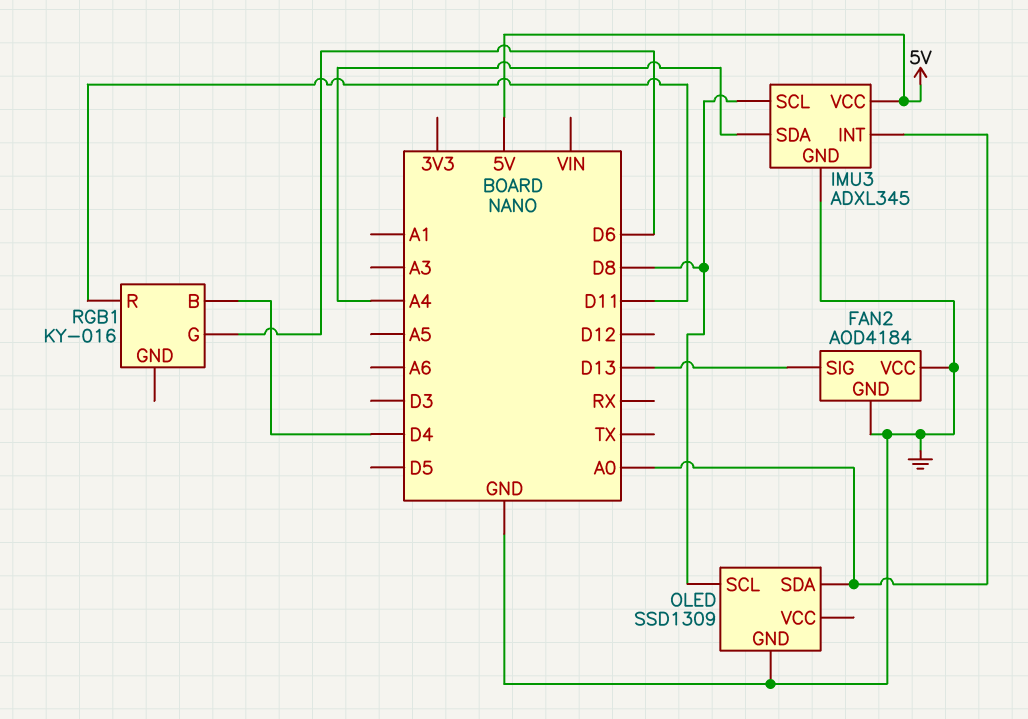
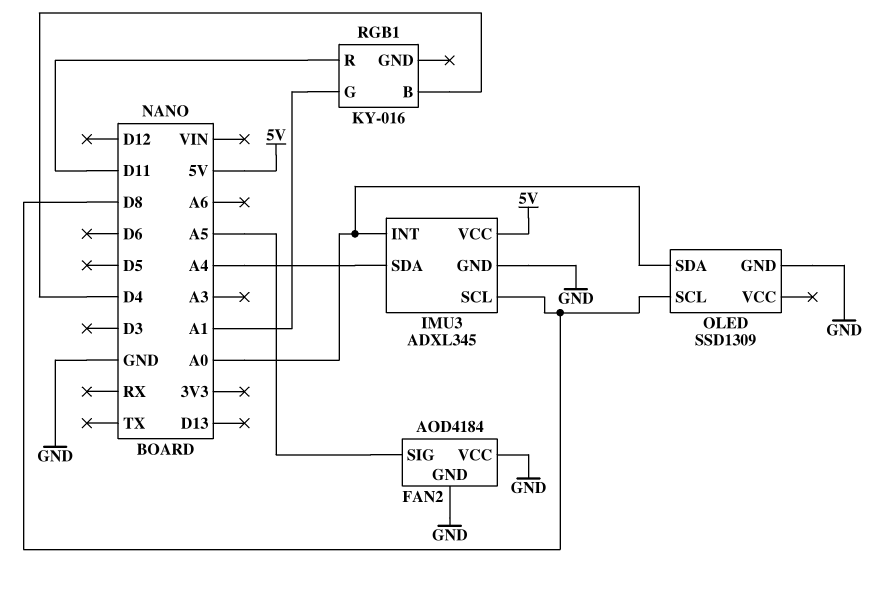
FAN2 pin SIG: D13 -> A5
RGB1 pin G: D6 -> A1

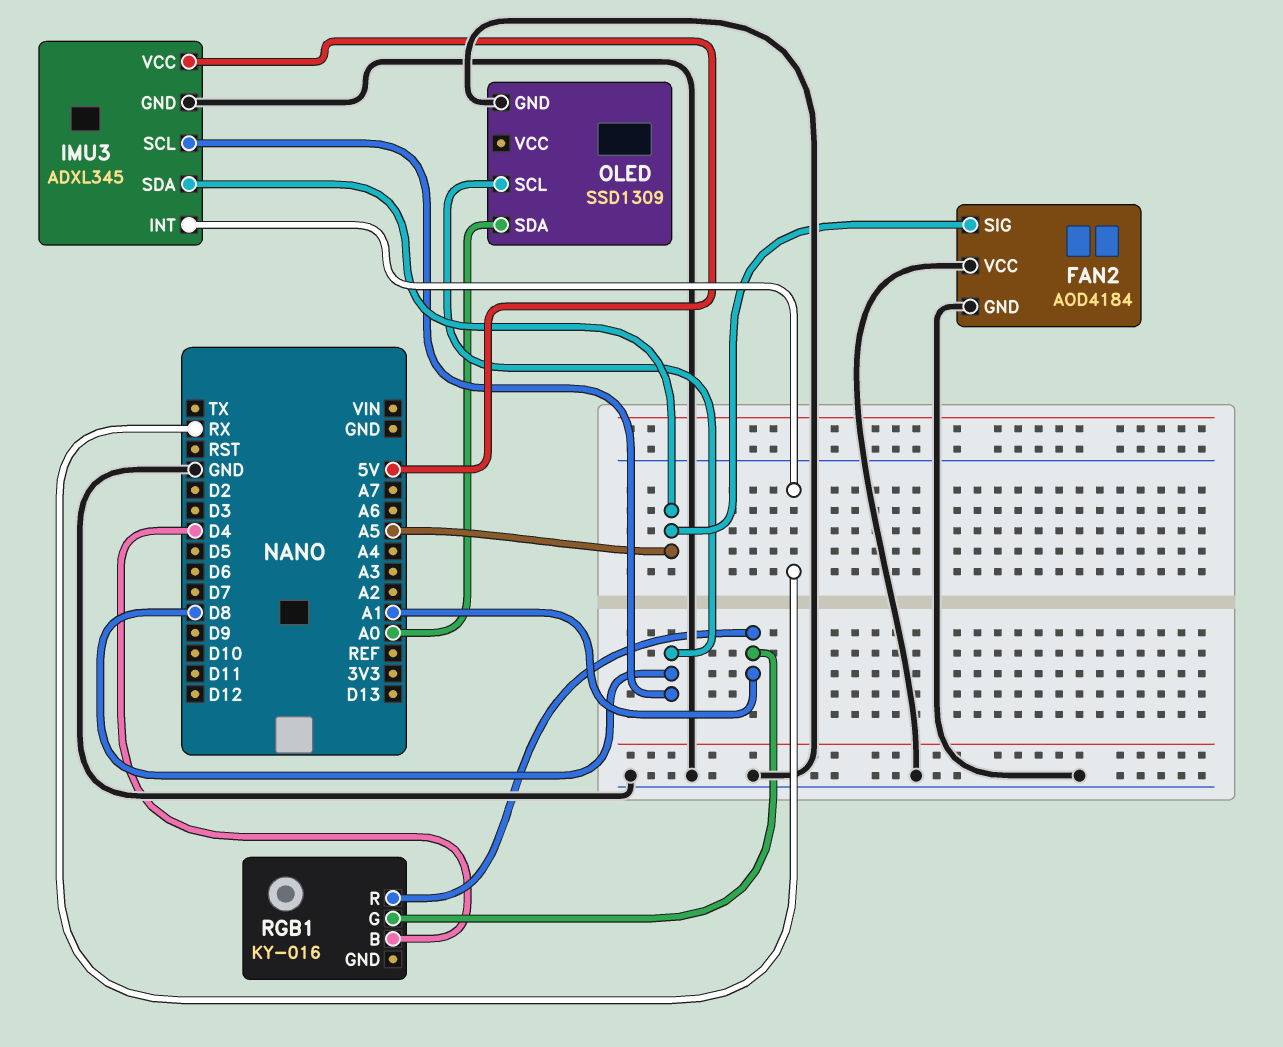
IMU3 pin INT: A0 -> RX
IMU3 pin SDA: A4 -> A5
RGB1 pin R: D11 -> A1

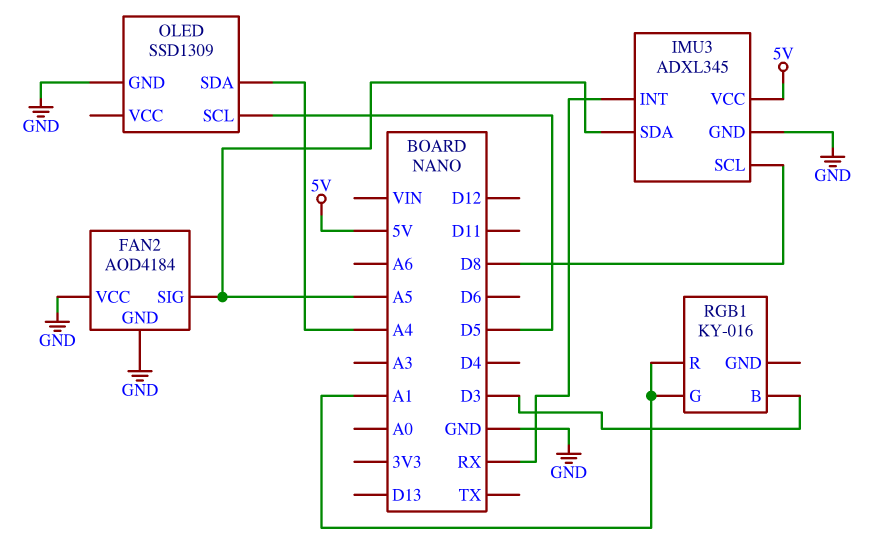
OLED pin SCL: D8 -> D5
OLED pin SDA: A0 -> A4
RGB1 pin B: D4 -> D3

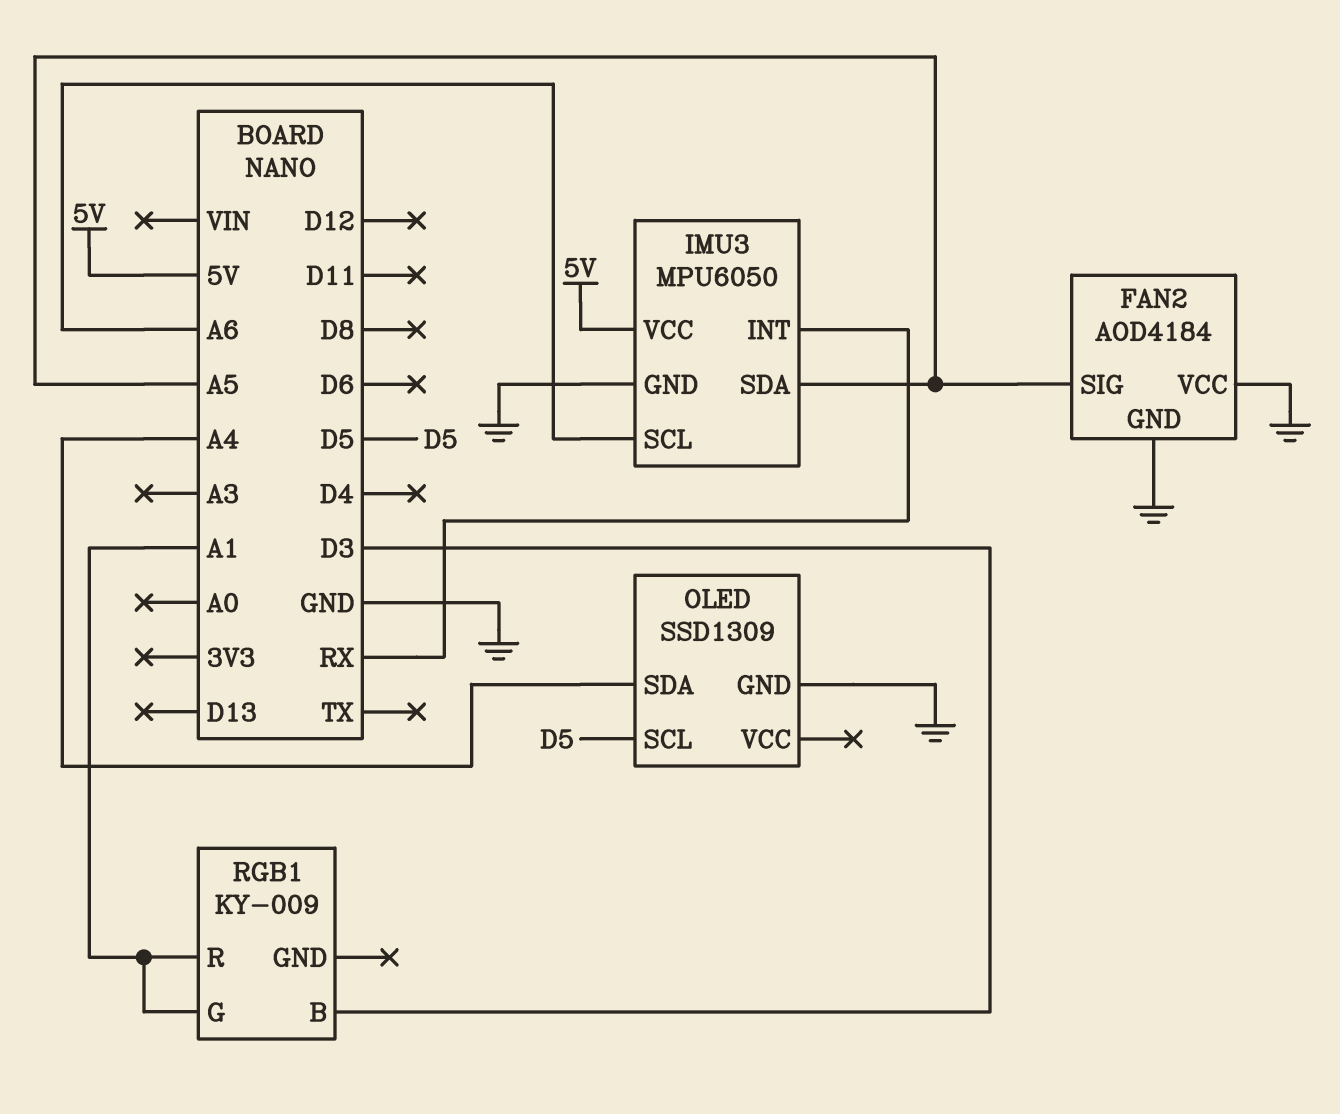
IMU3: ADXL345 -> MPU6050
IMU3 pin SCL: D8 -> A6
RGB1: KY-016 -> KY-009

